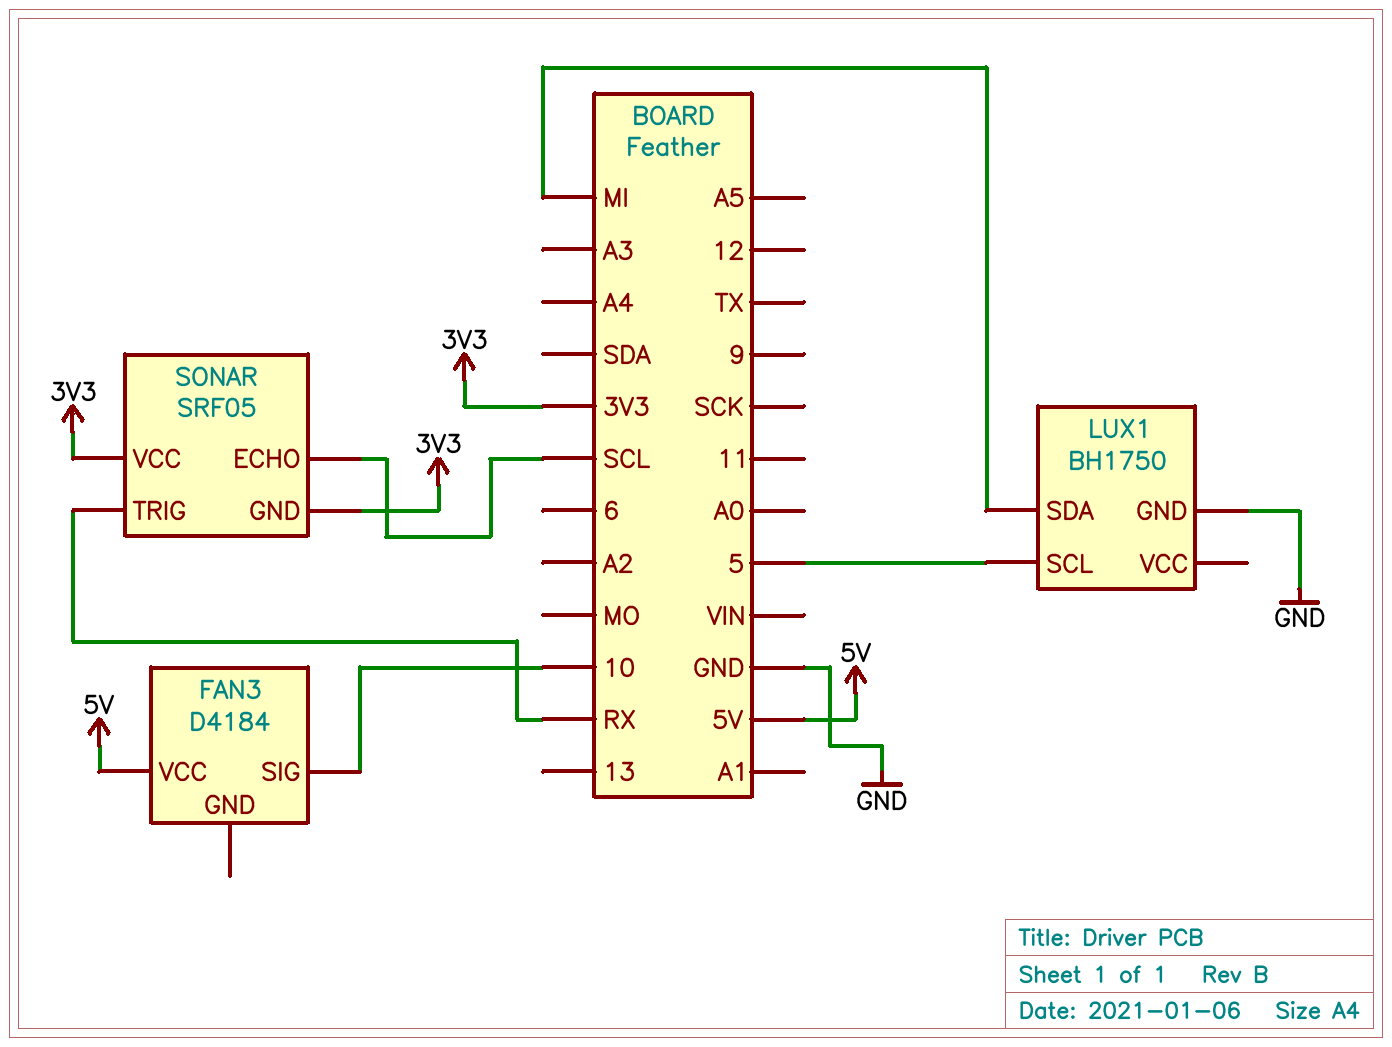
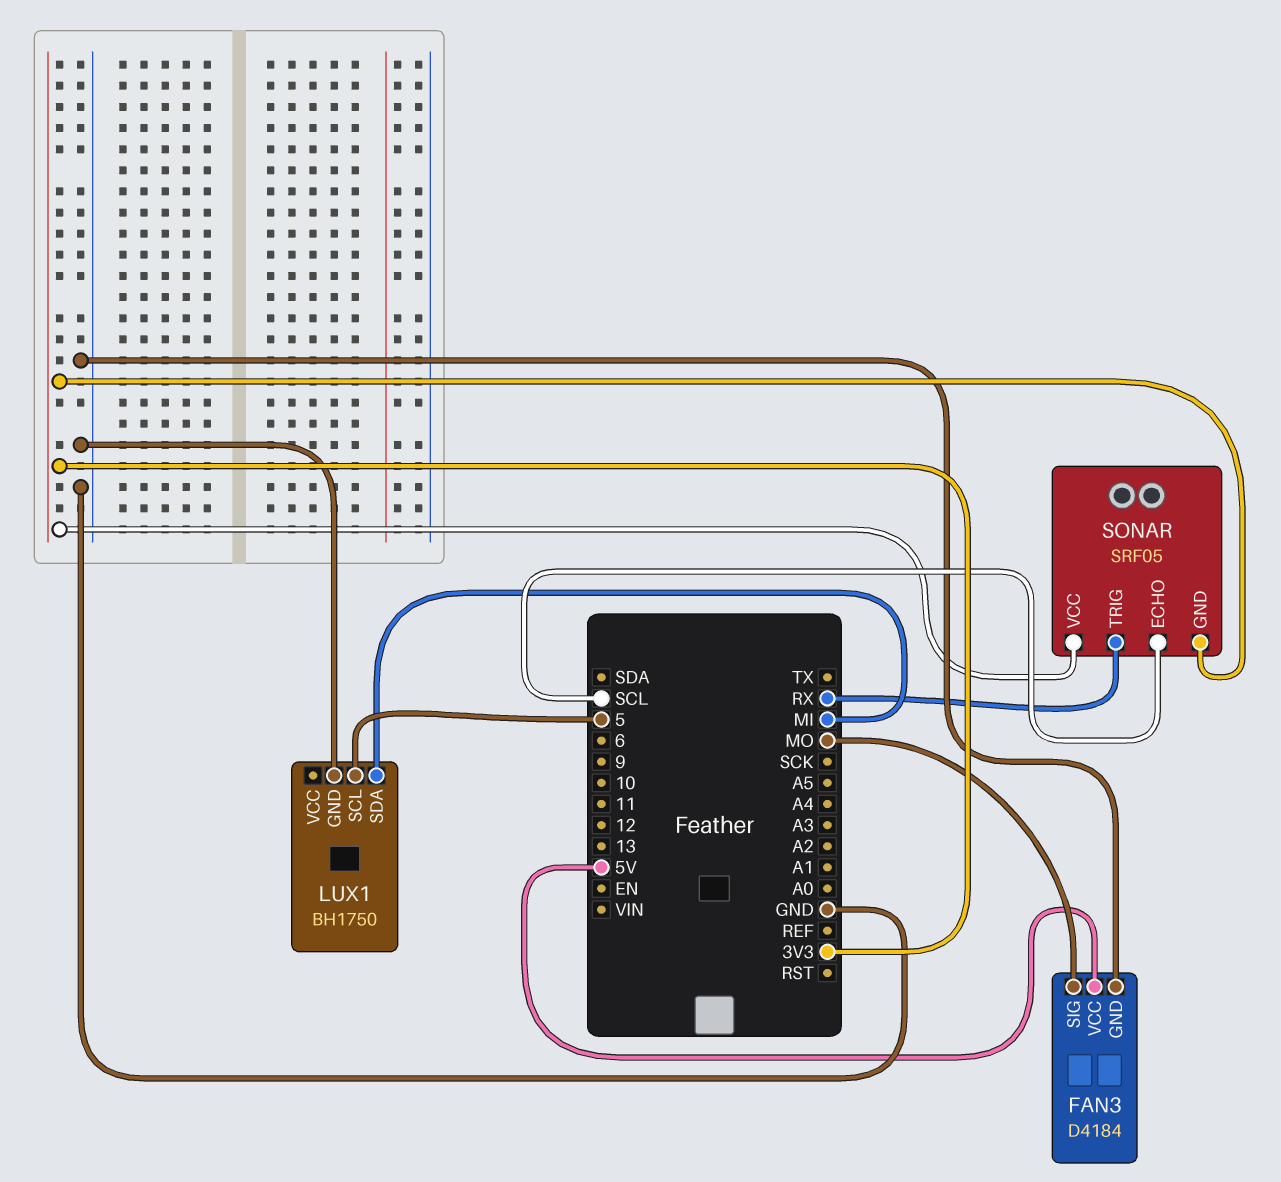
FAN3 pin GND: none -> GND
FAN3 pin SIG: 10 -> MO

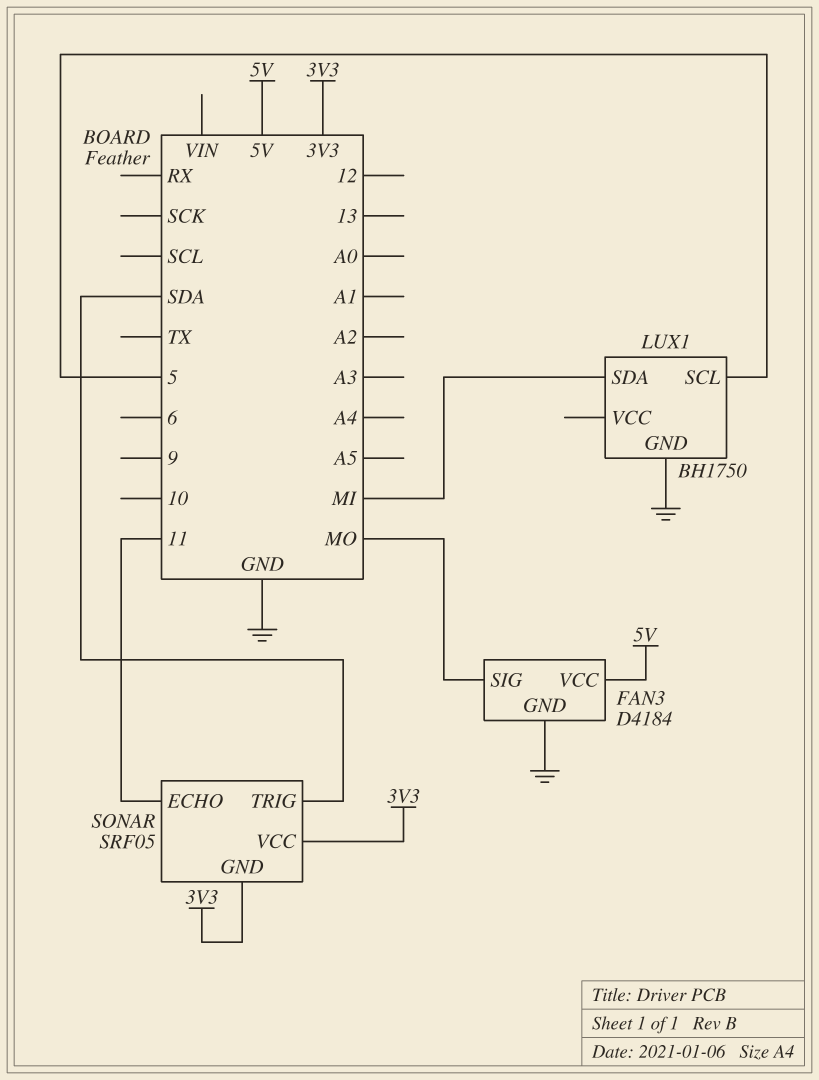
SONAR pin ECHO: SCL -> 11
SONAR pin TRIG: RX -> SDA

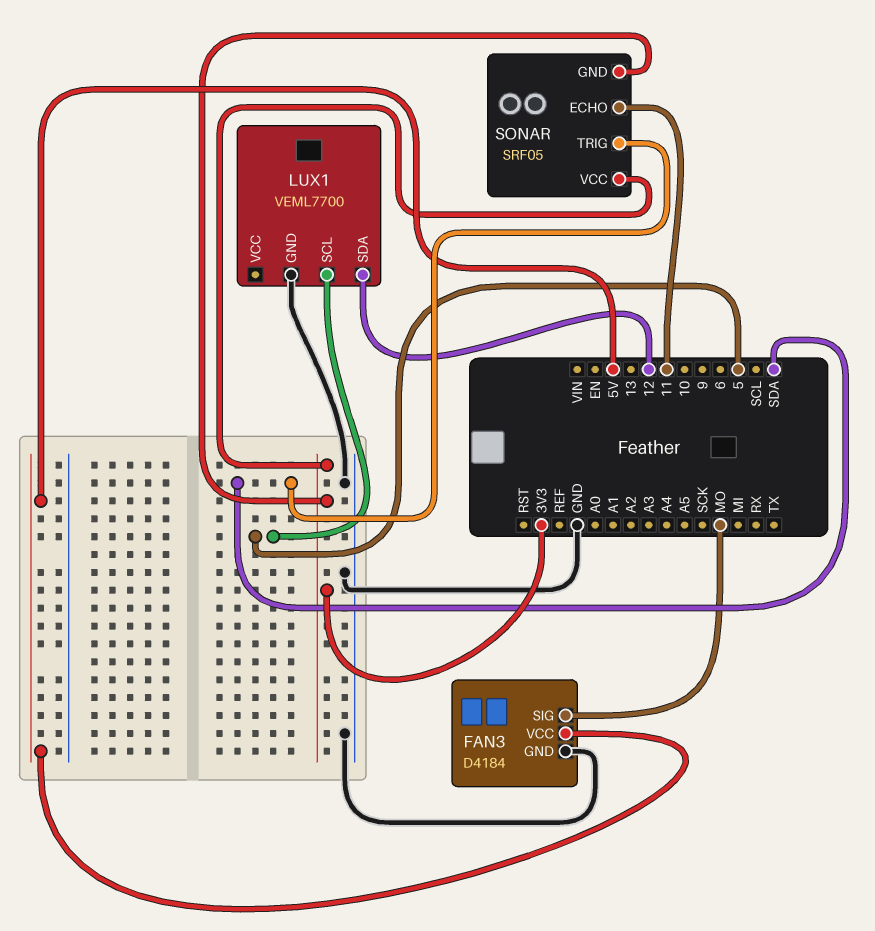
LUX1: BH1750 -> VEML7700
LUX1 pin SDA: MI -> 12

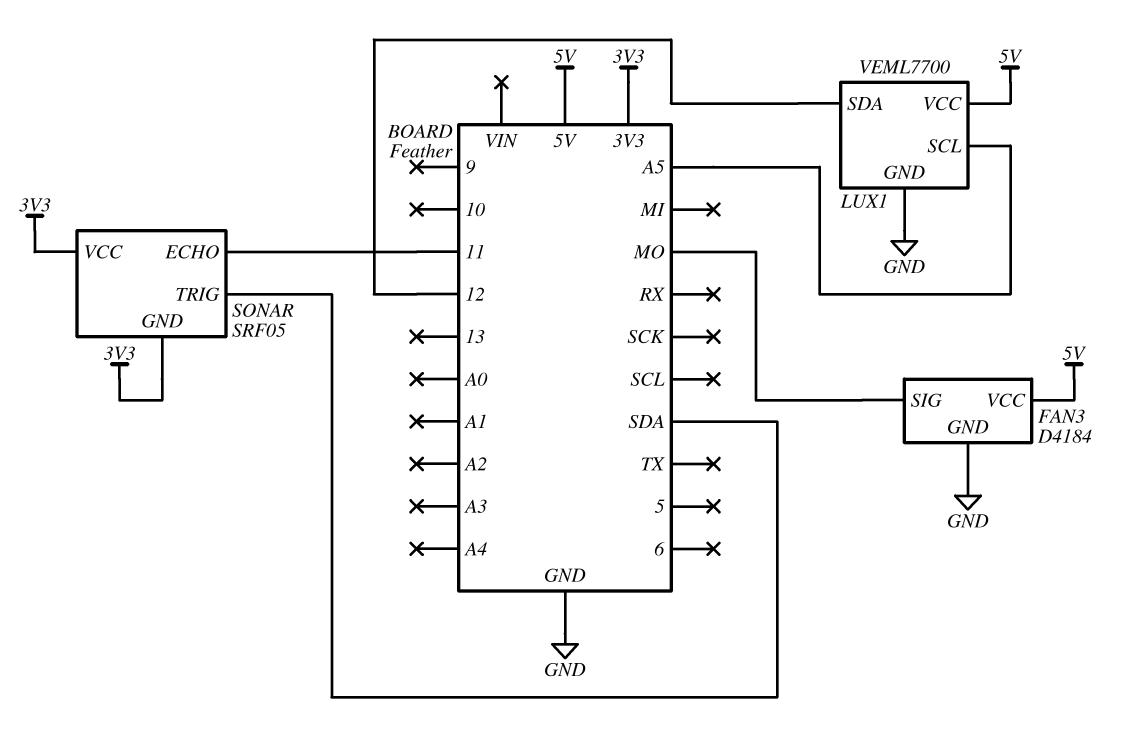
LUX1 pin SCL: 5 -> A5
LUX1 pin VCC: none -> 5V

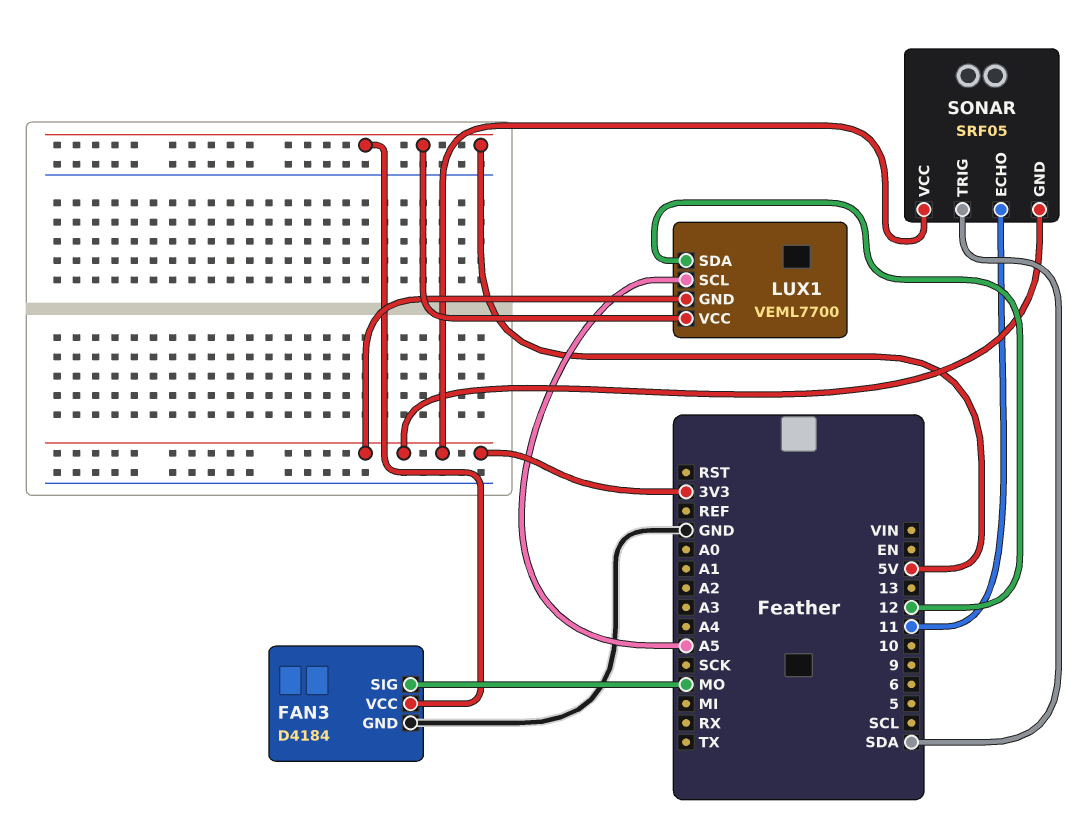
LUX1 pin GND: GND -> 3V3

